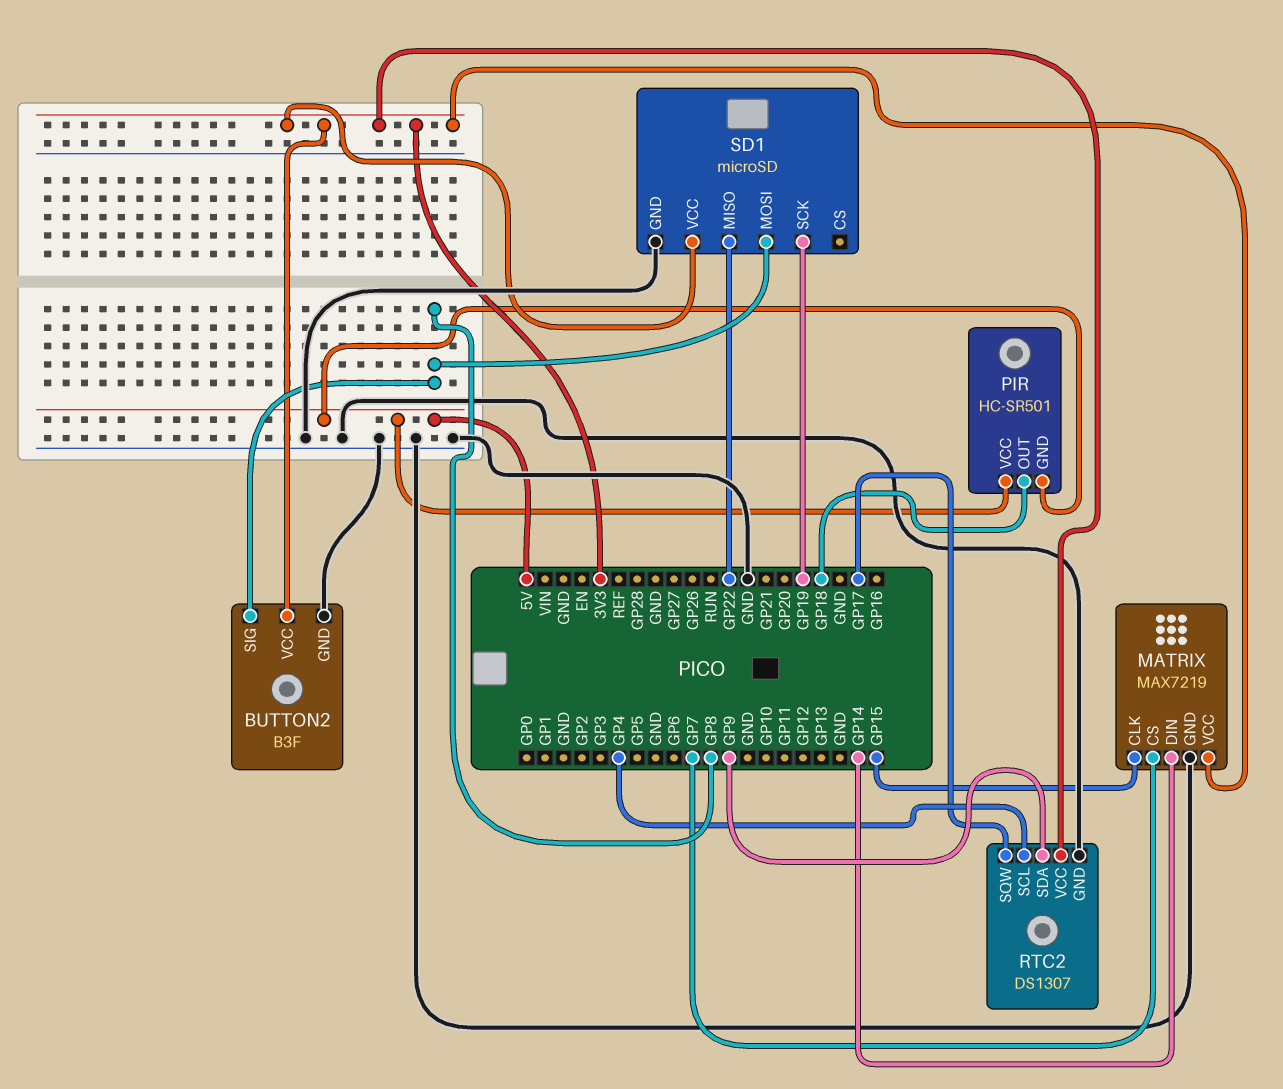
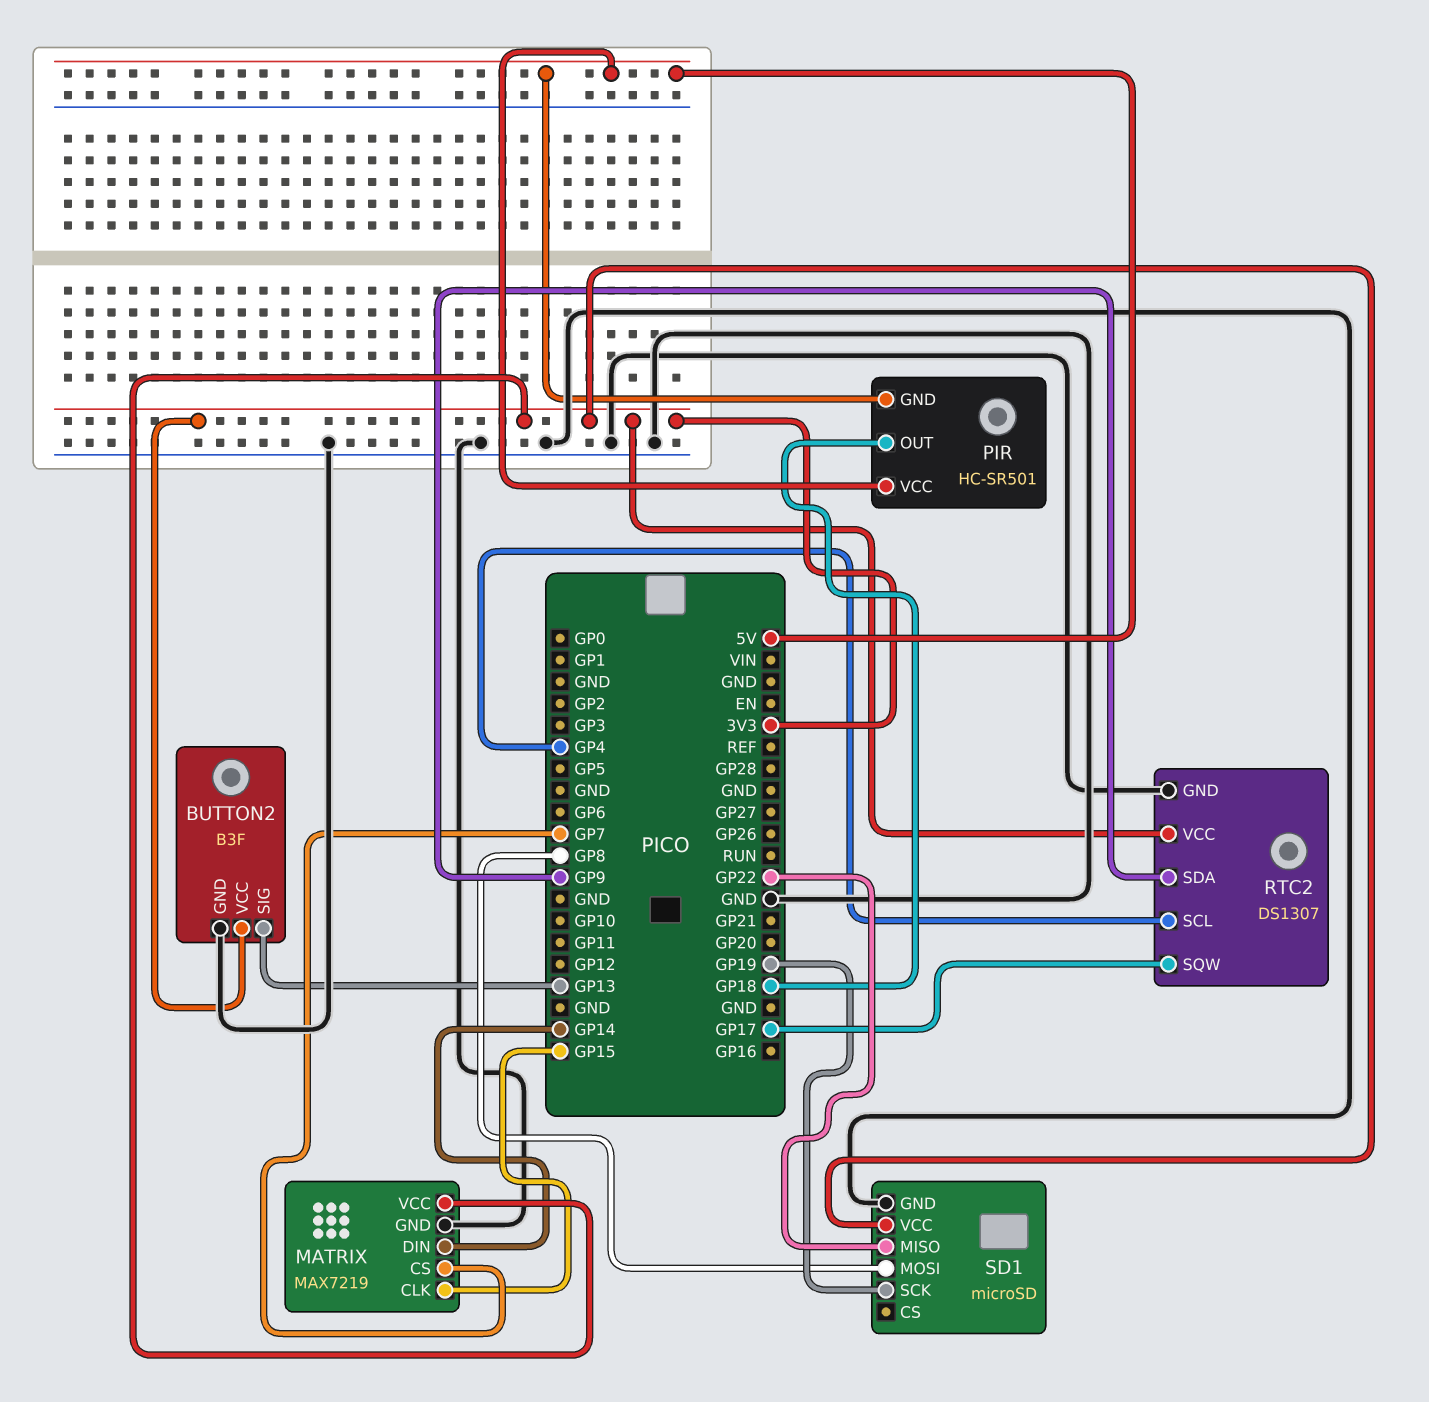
BUTTON2 pin SIG: GP8 -> GP13

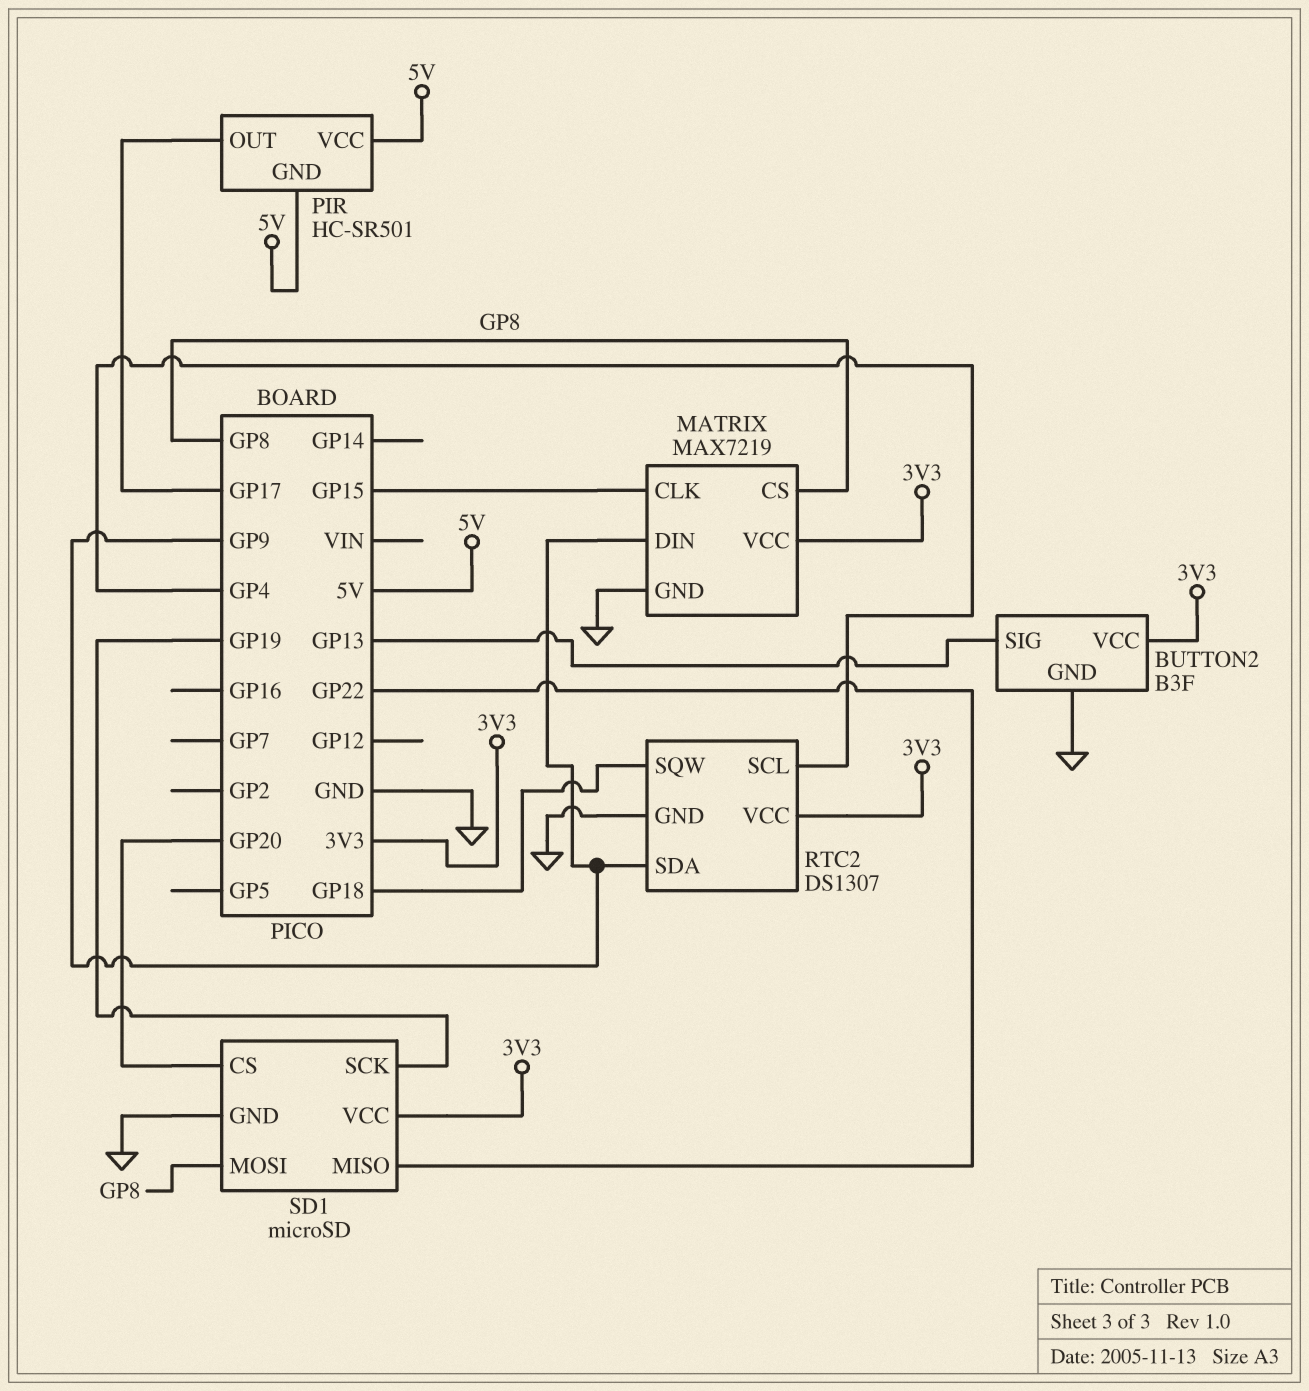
MATRIX pin CS: GP7 -> GP8
MATRIX pin DIN: GP14 -> GP9
PIR pin OUT: GP18 -> GP17
RTC2 pin SQW: GP17 -> GP18
SD1 pin CS: none -> GP20

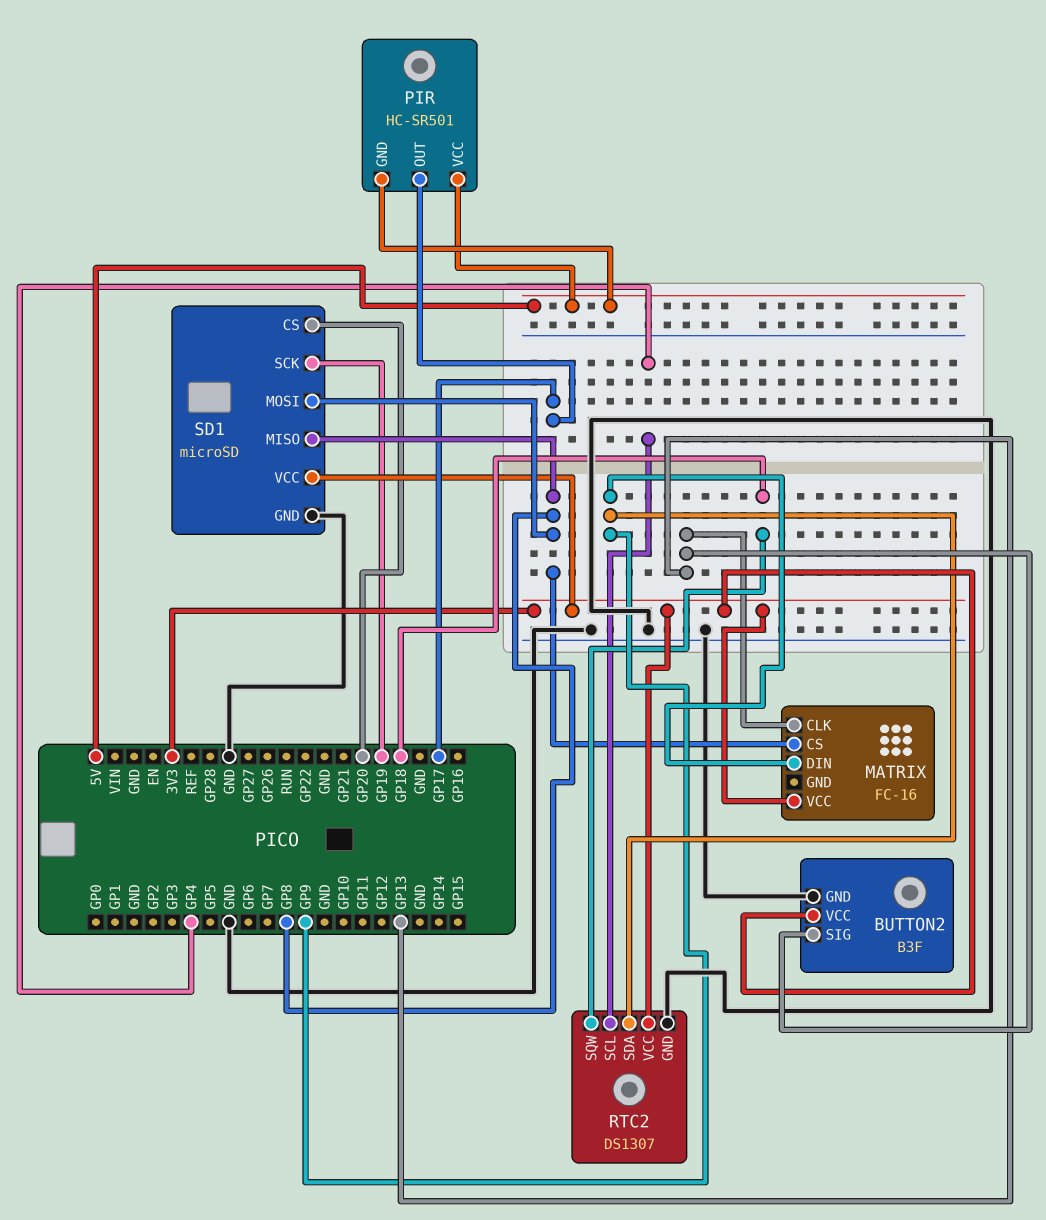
MATRIX: MAX7219 -> FC-16
MATRIX pin CLK: GP15 -> GP13
MATRIX pin GND: GND -> none
SD1 pin MISO: GP22 -> GP8

